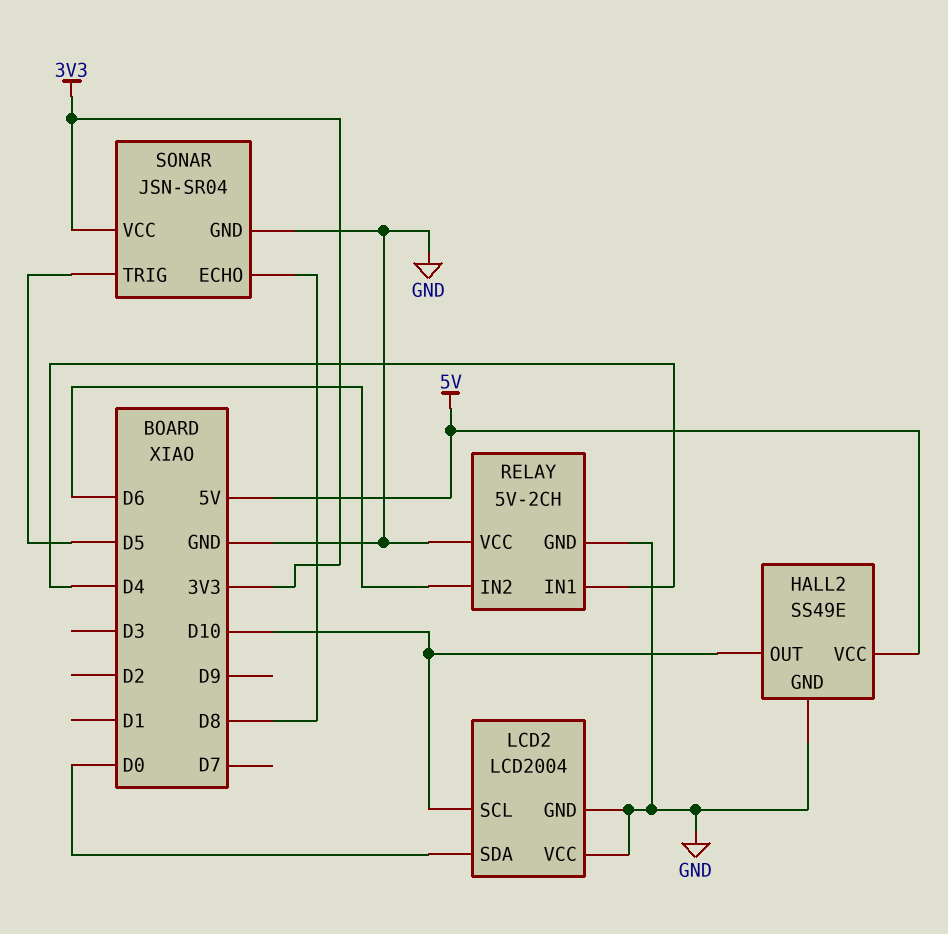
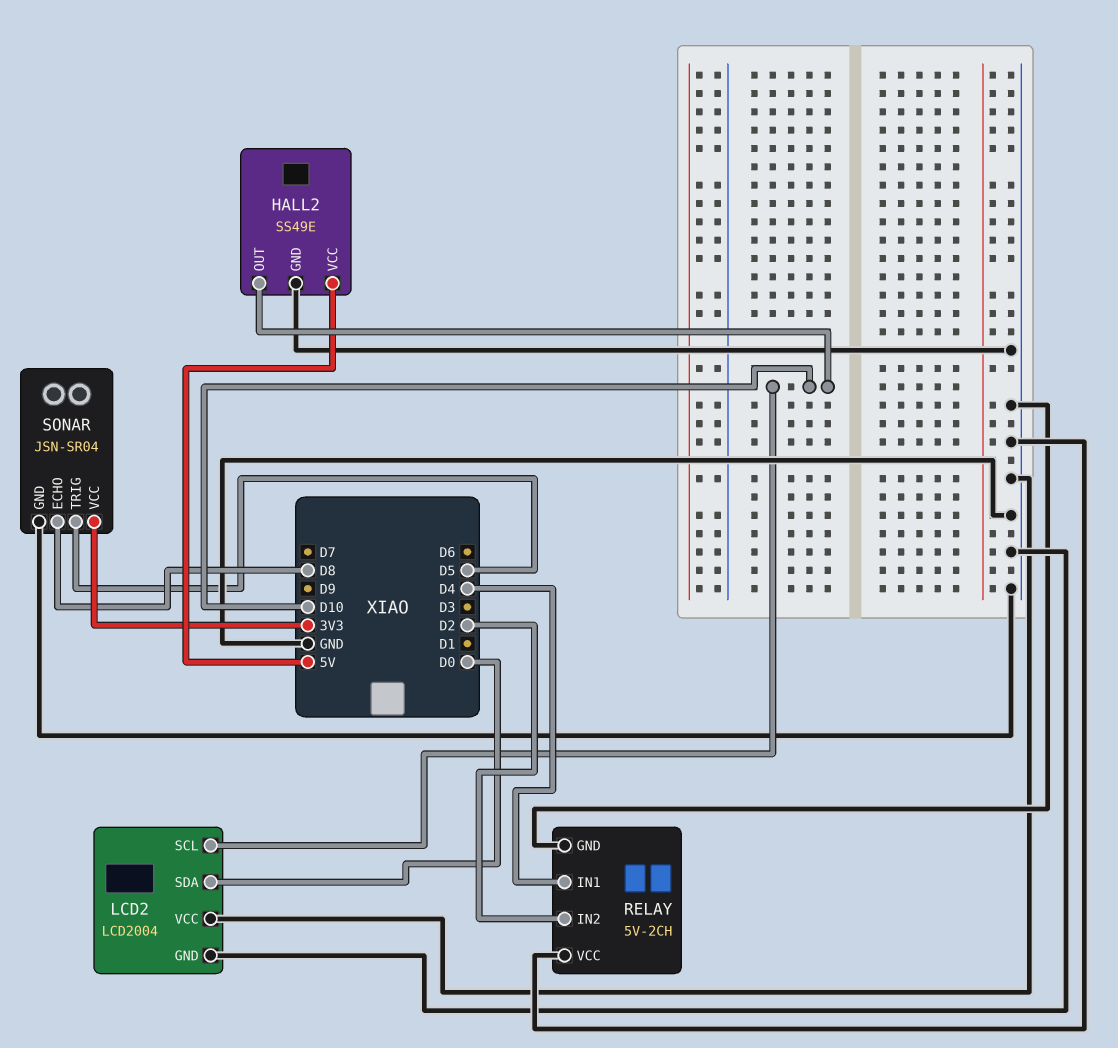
RELAY pin IN2: D6 -> D2

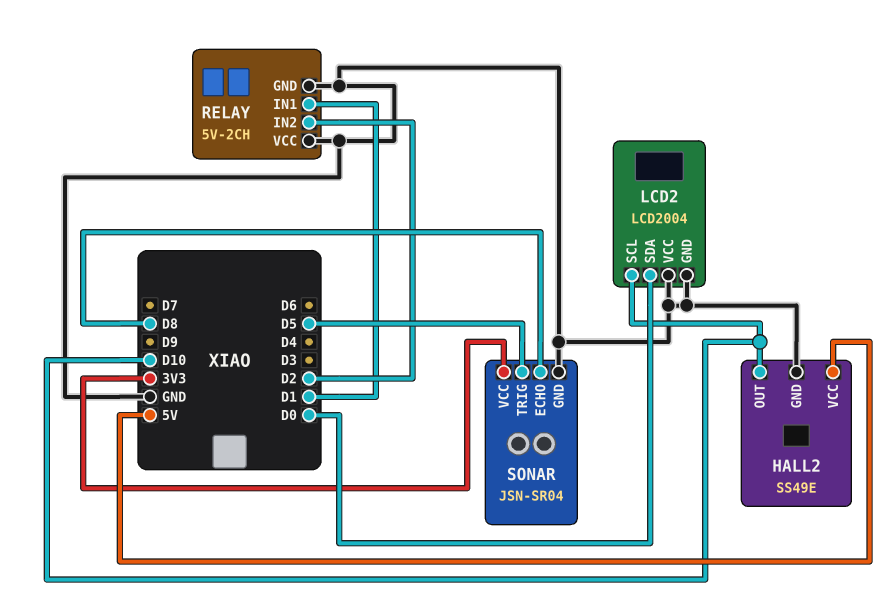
RELAY pin IN1: D4 -> D1

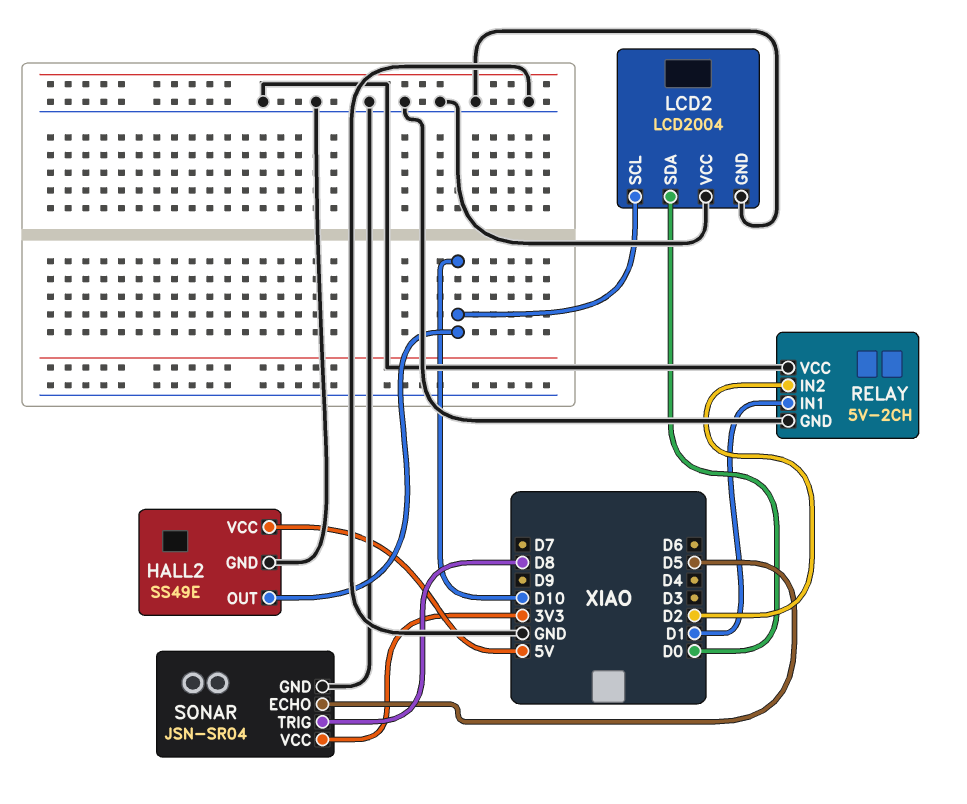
SONAR pin ECHO: D8 -> D5
SONAR pin TRIG: D5 -> D8

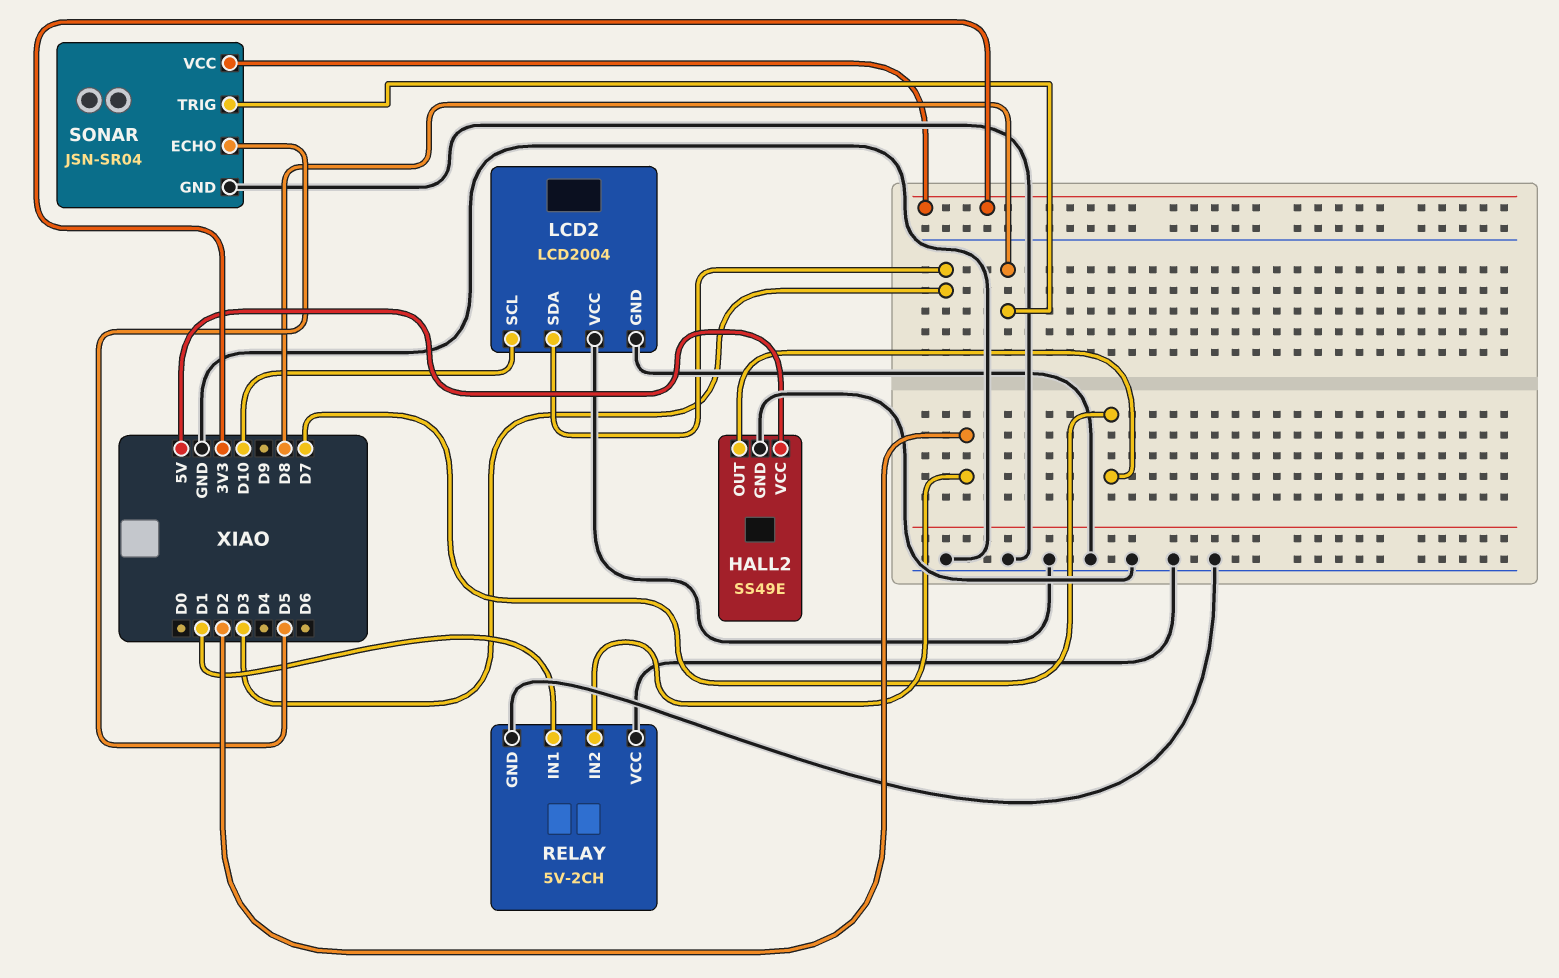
HALL2 pin OUT: D10 -> D7
LCD2 pin SDA: D0 -> D3

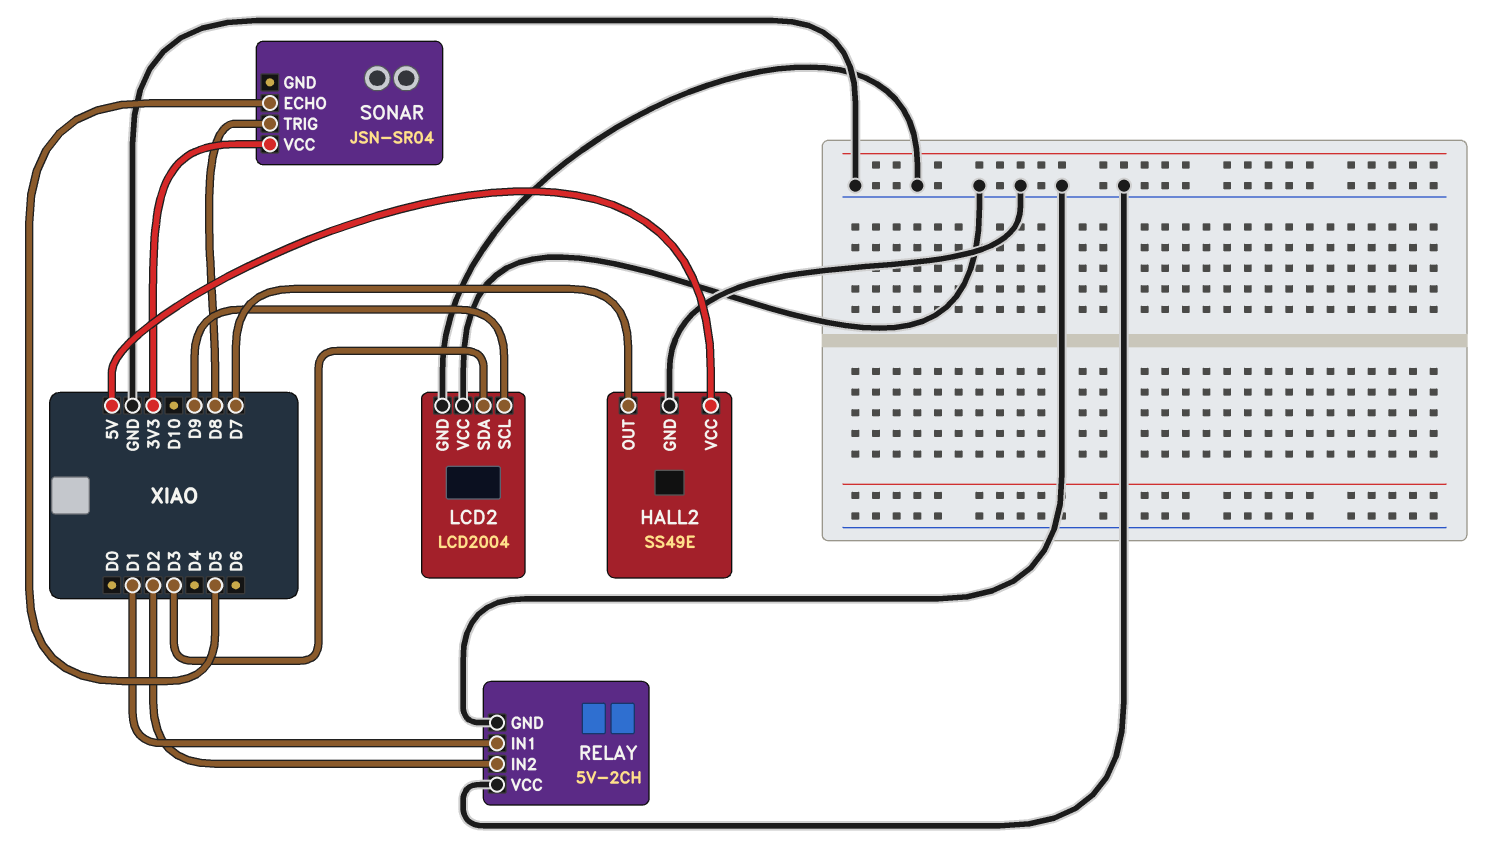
LCD2 pin SCL: D10 -> D9
SONAR pin GND: GND -> none

